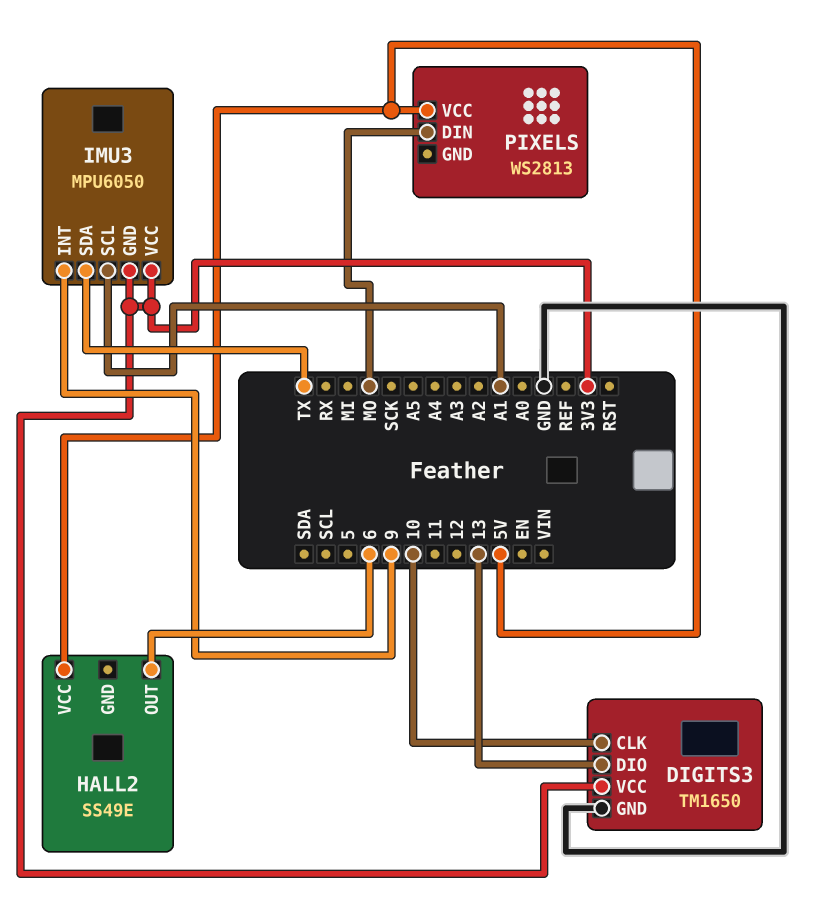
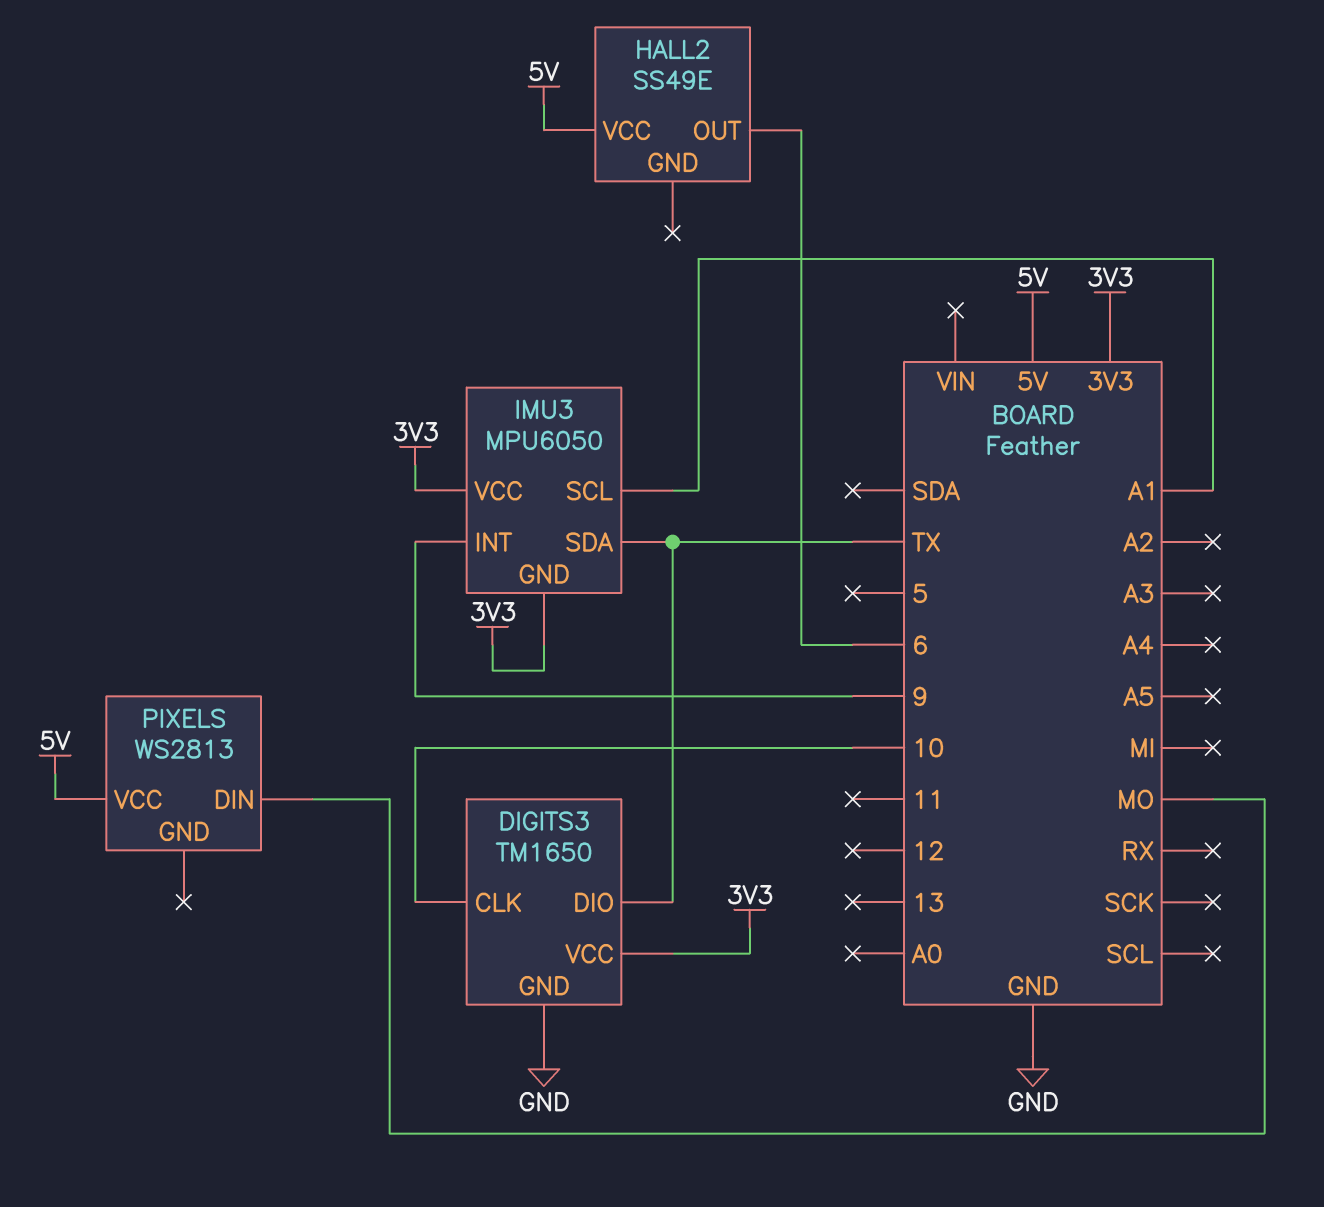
DIGITS3 pin DIO: 13 -> TX

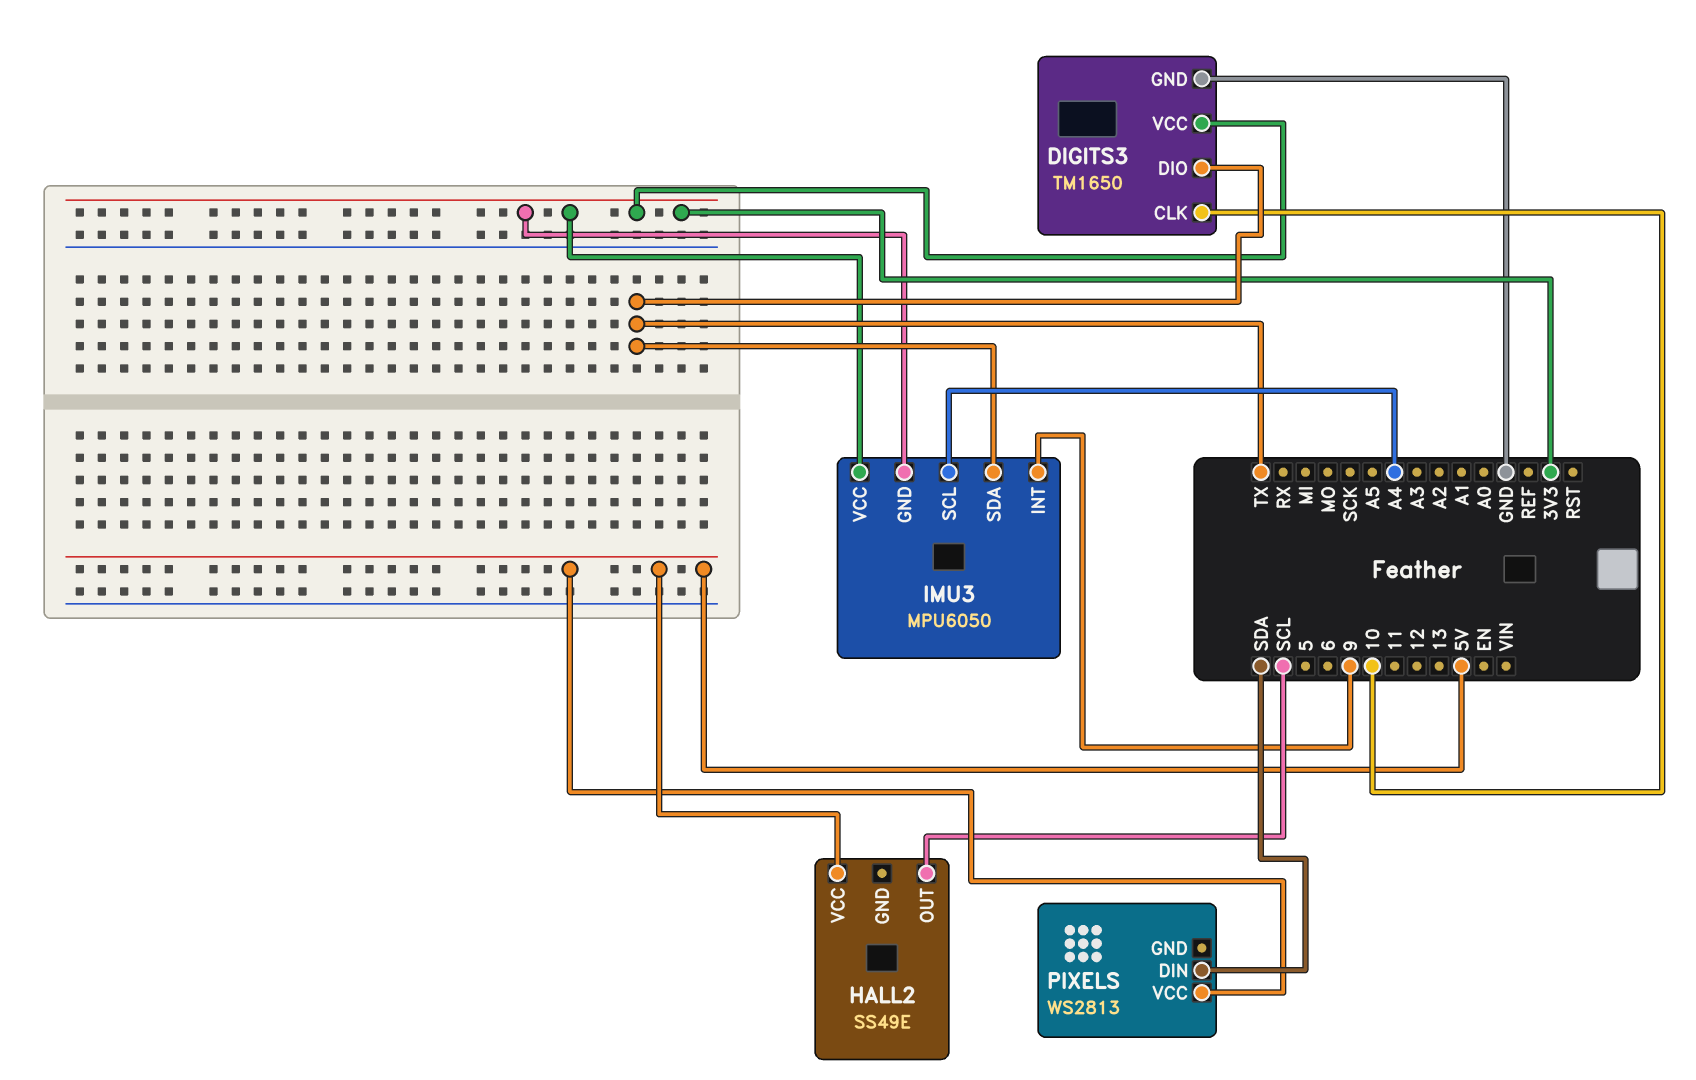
HALL2 pin OUT: 6 -> SCL
IMU3 pin SCL: A1 -> A4
PIXELS pin DIN: MO -> SDA

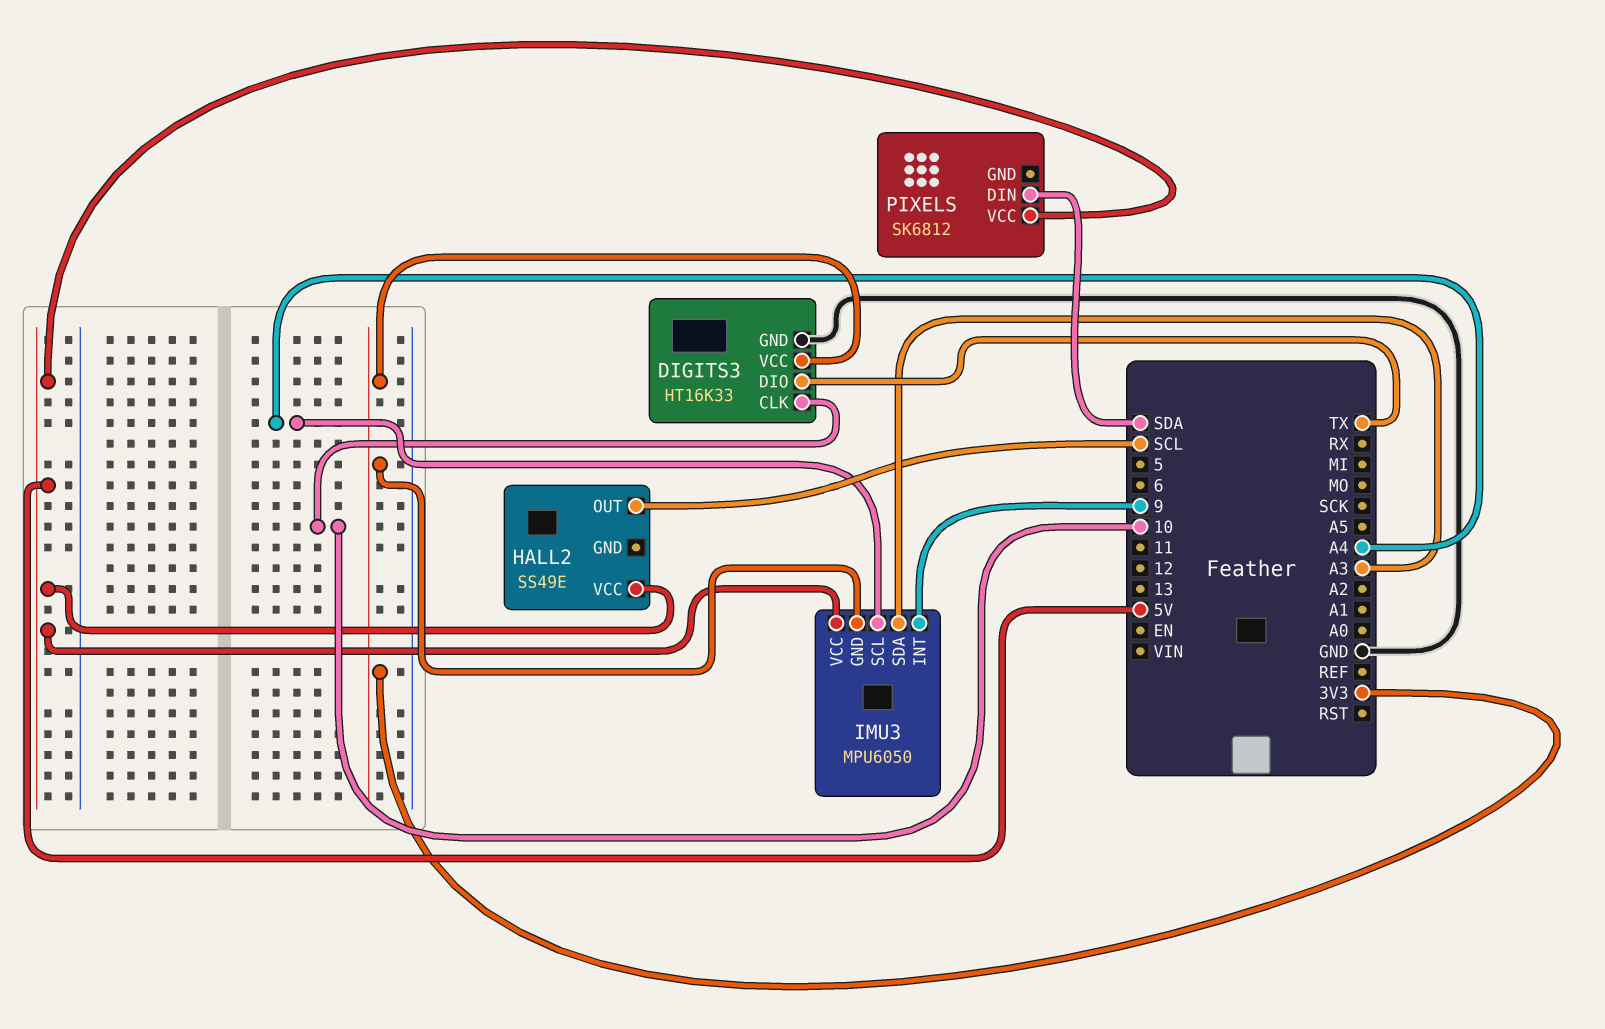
DIGITS3: TM1650 -> HT16K33
IMU3 pin SDA: TX -> A3
IMU3 pin VCC: 3V3 -> 5V
PIXELS: WS2813 -> SK6812

